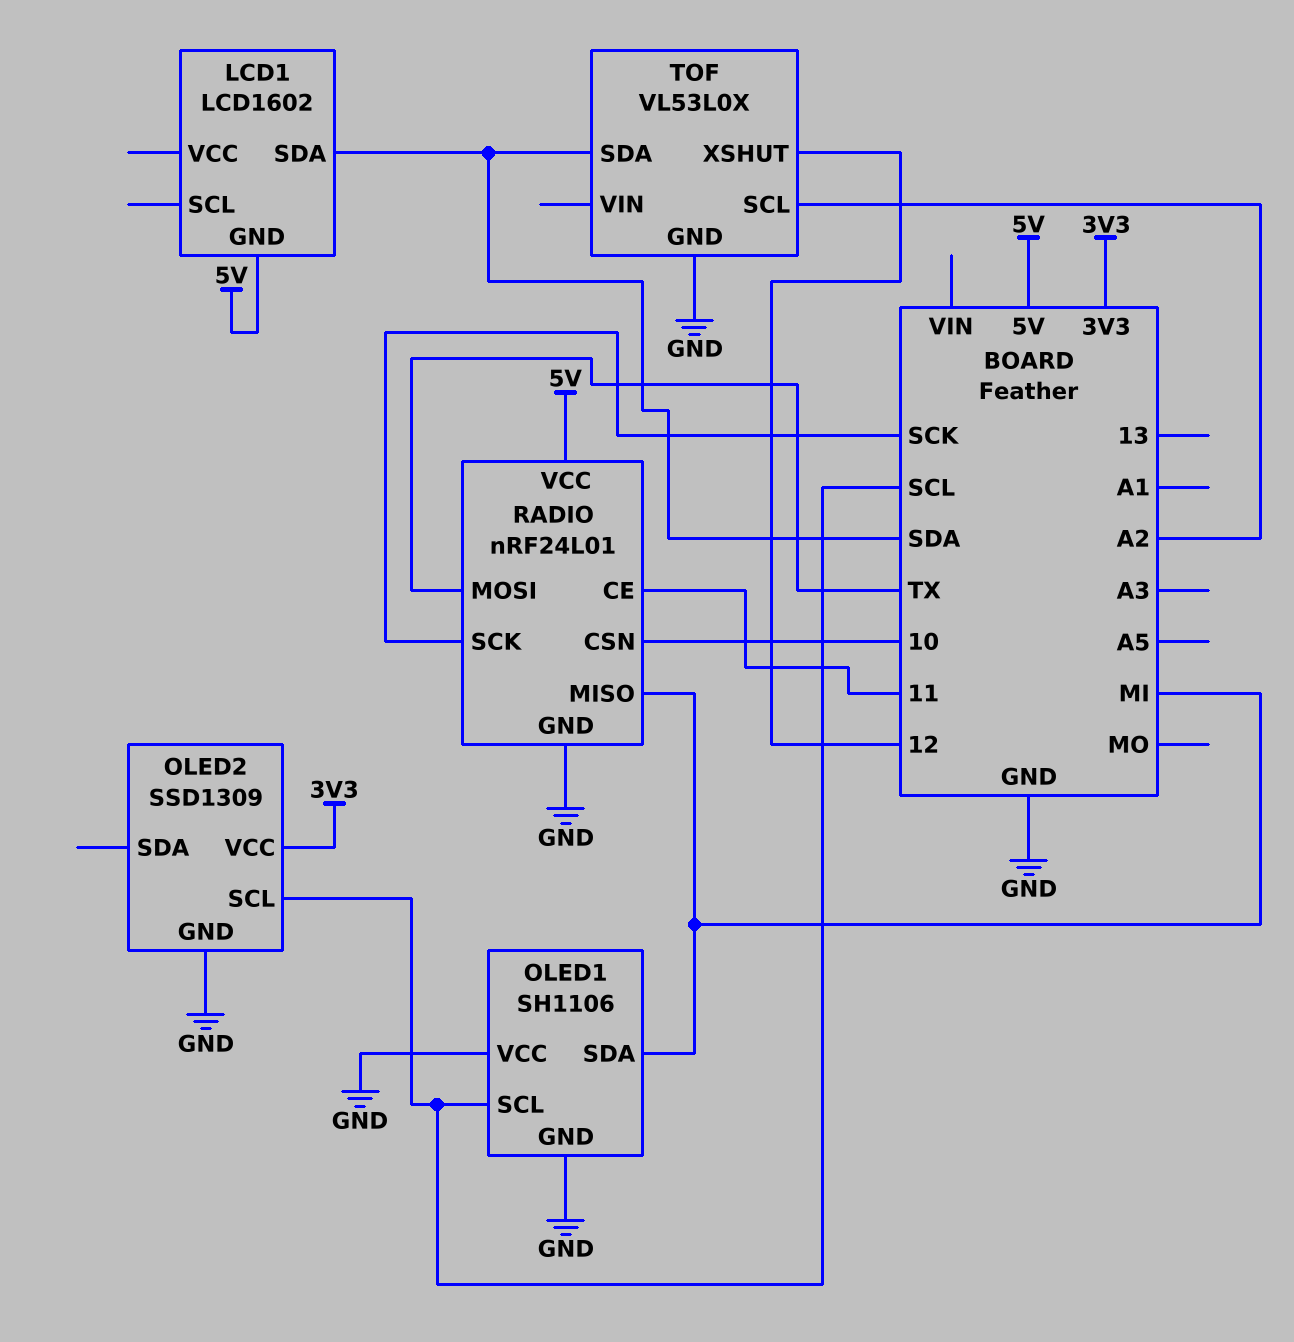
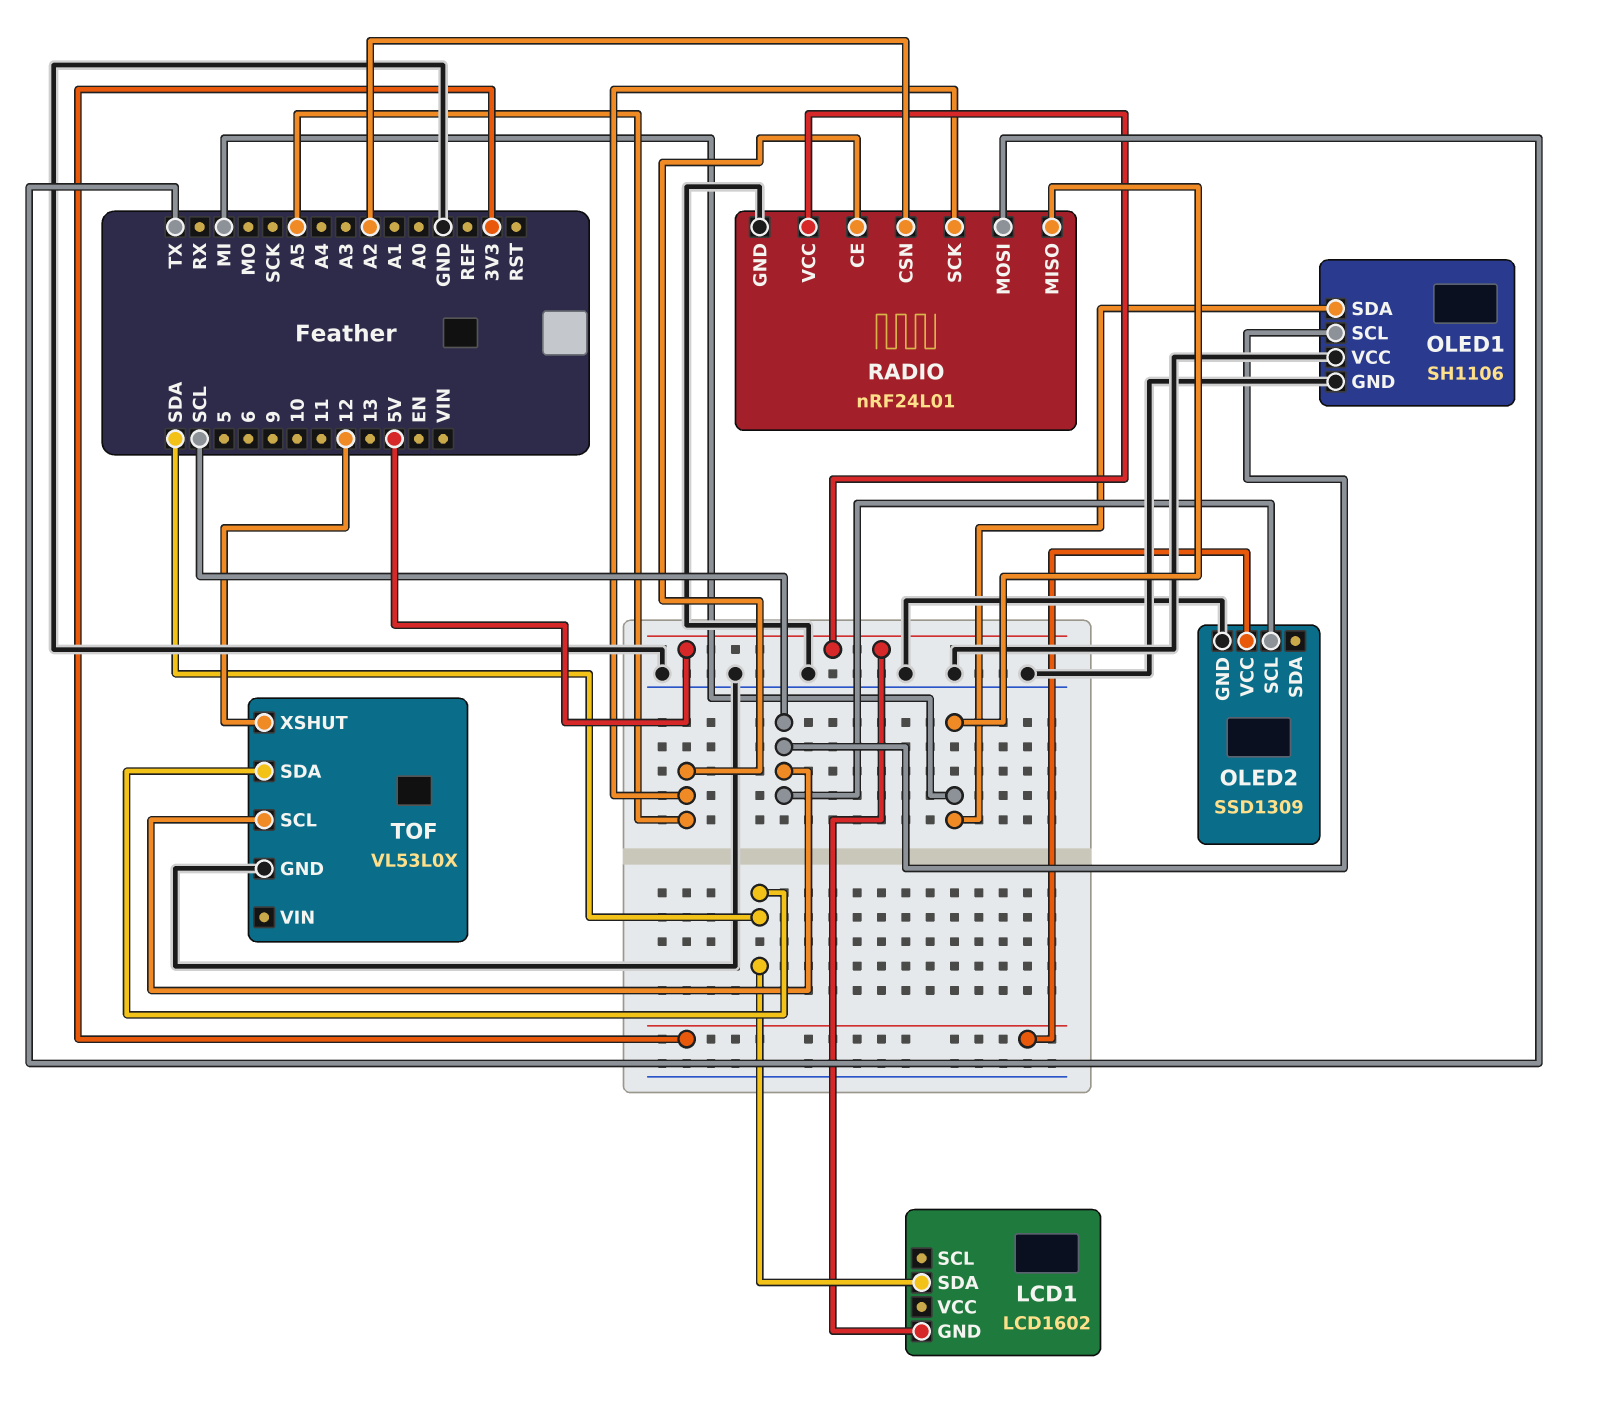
RADIO pin CE: 11 -> A5
RADIO pin CSN: 10 -> A2
RADIO pin SCK: SCK -> A5
TOF pin SCL: A2 -> SCL

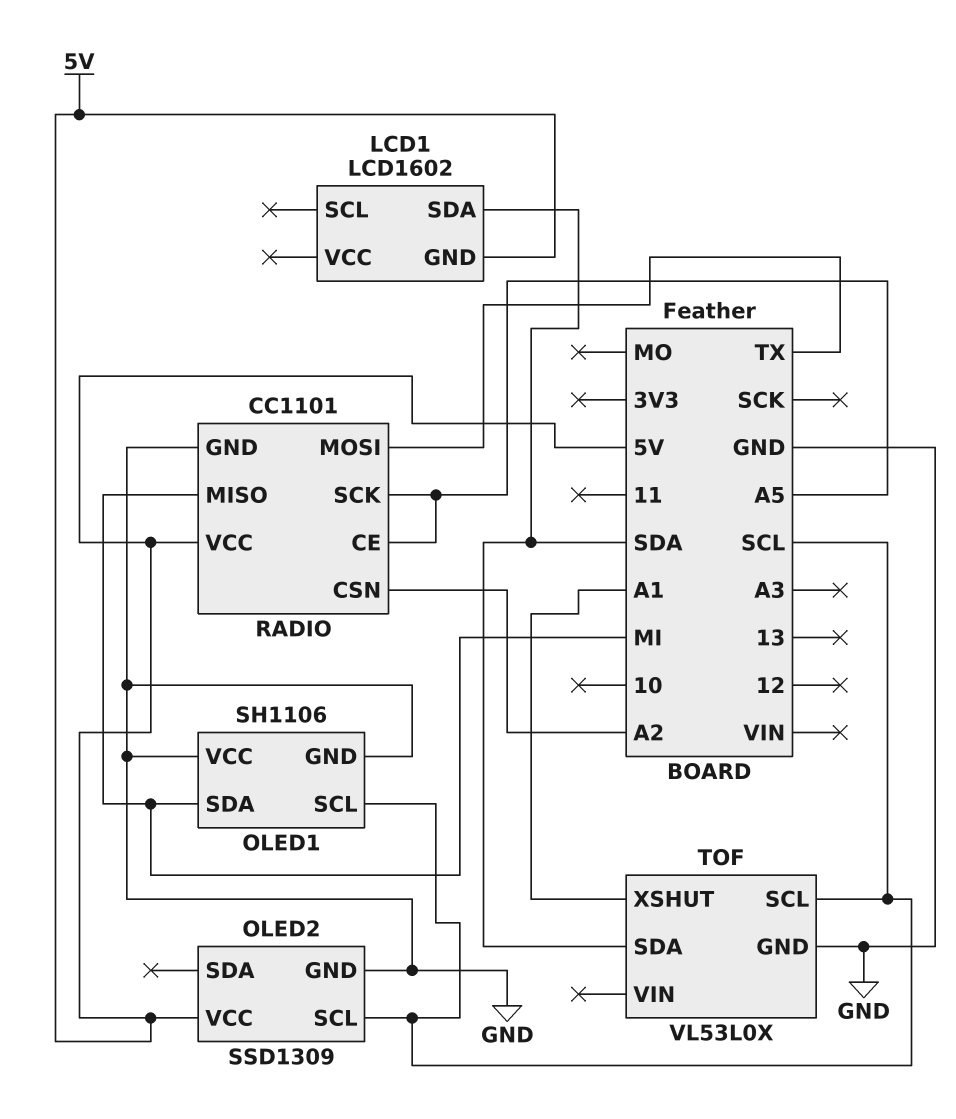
OLED2 pin VCC: 3V3 -> 5V
RADIO: nRF24L01 -> CC1101
TOF pin XSHUT: 12 -> A1

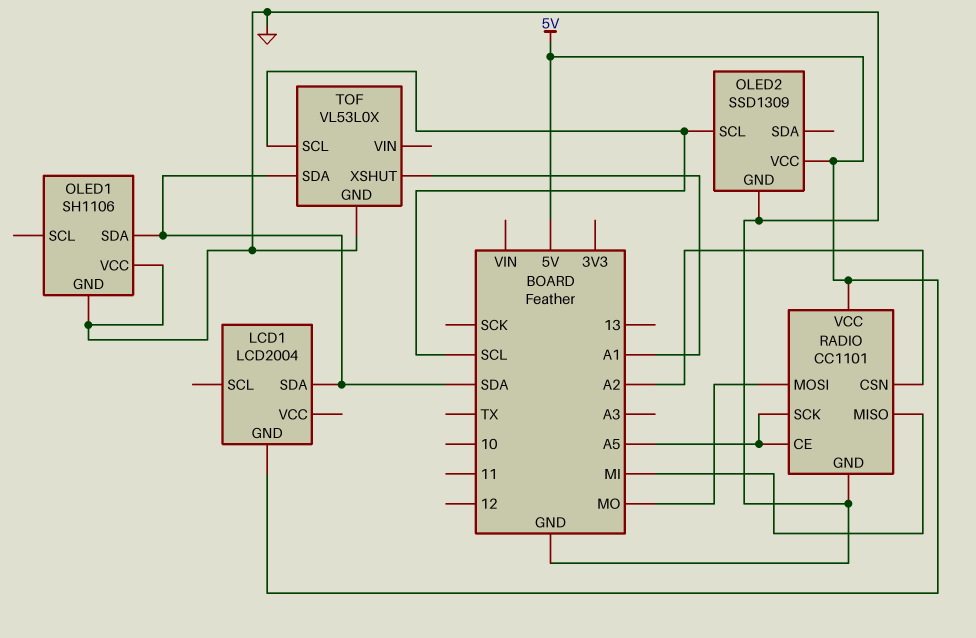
LCD1: LCD1602 -> LCD2004
OLED1 pin SCL: SCL -> none
OLED1 pin SDA: MI -> SDA
RADIO pin MOSI: TX -> MO

